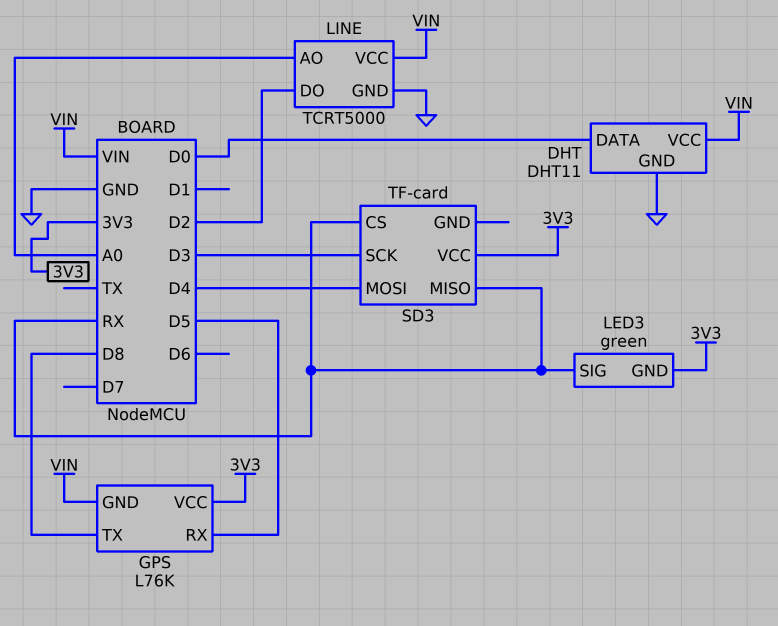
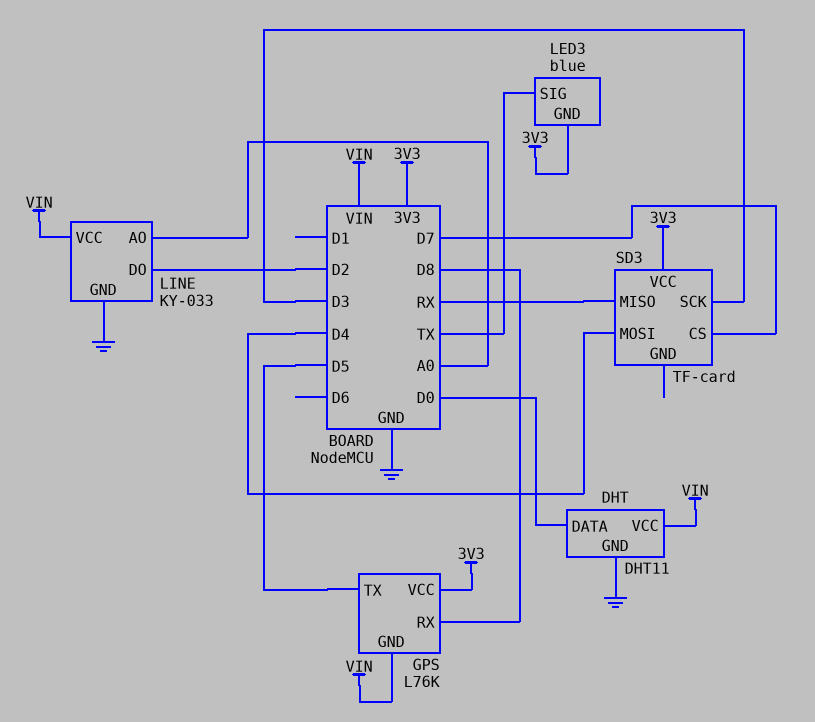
GPS pin RX: D5 -> D8
GPS pin TX: D8 -> D5
LED3: green -> blue
LED3 pin SIG: RX -> TX
LINE: TCRT5000 -> KY-033
SD3 pin CS: RX -> D7

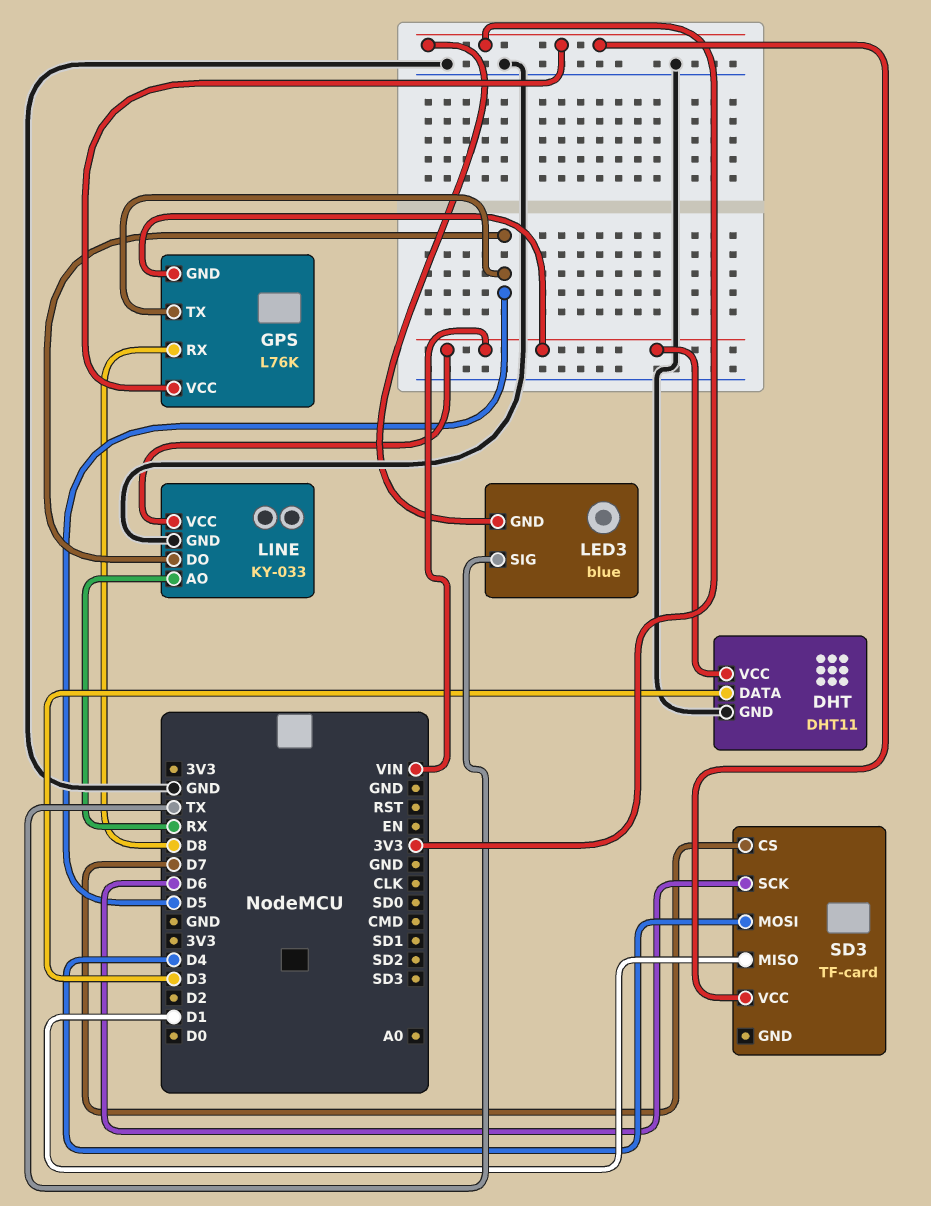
DHT pin DATA: D0 -> D3
LINE pin AO: A0 -> RX
LINE pin DO: D2 -> D5
SD3 pin MISO: RX -> D1
SD3 pin SCK: D3 -> D6

